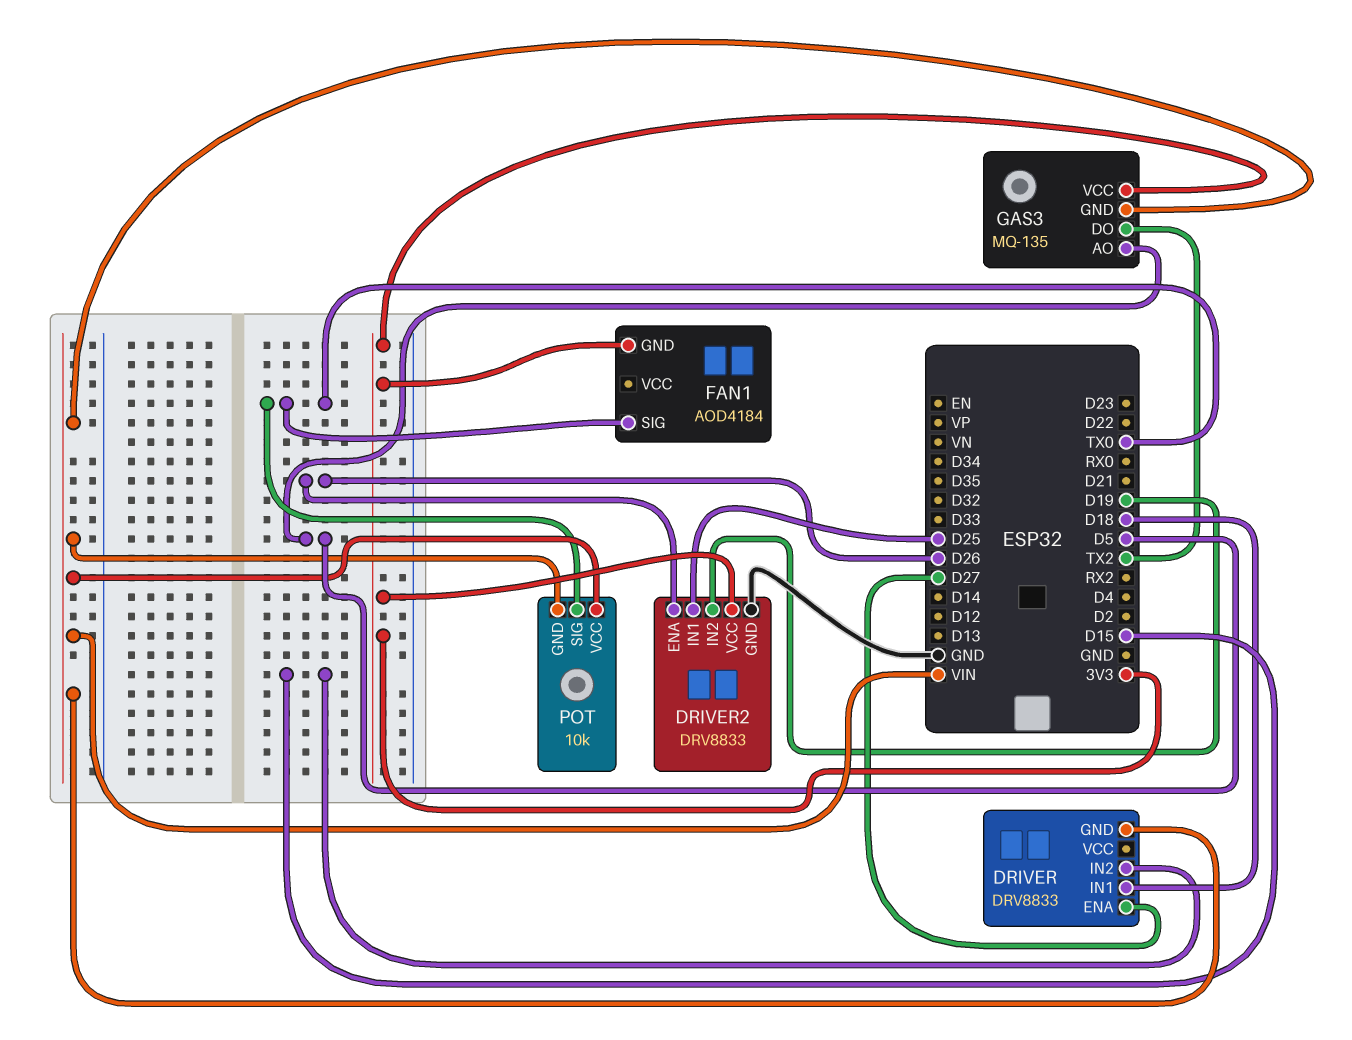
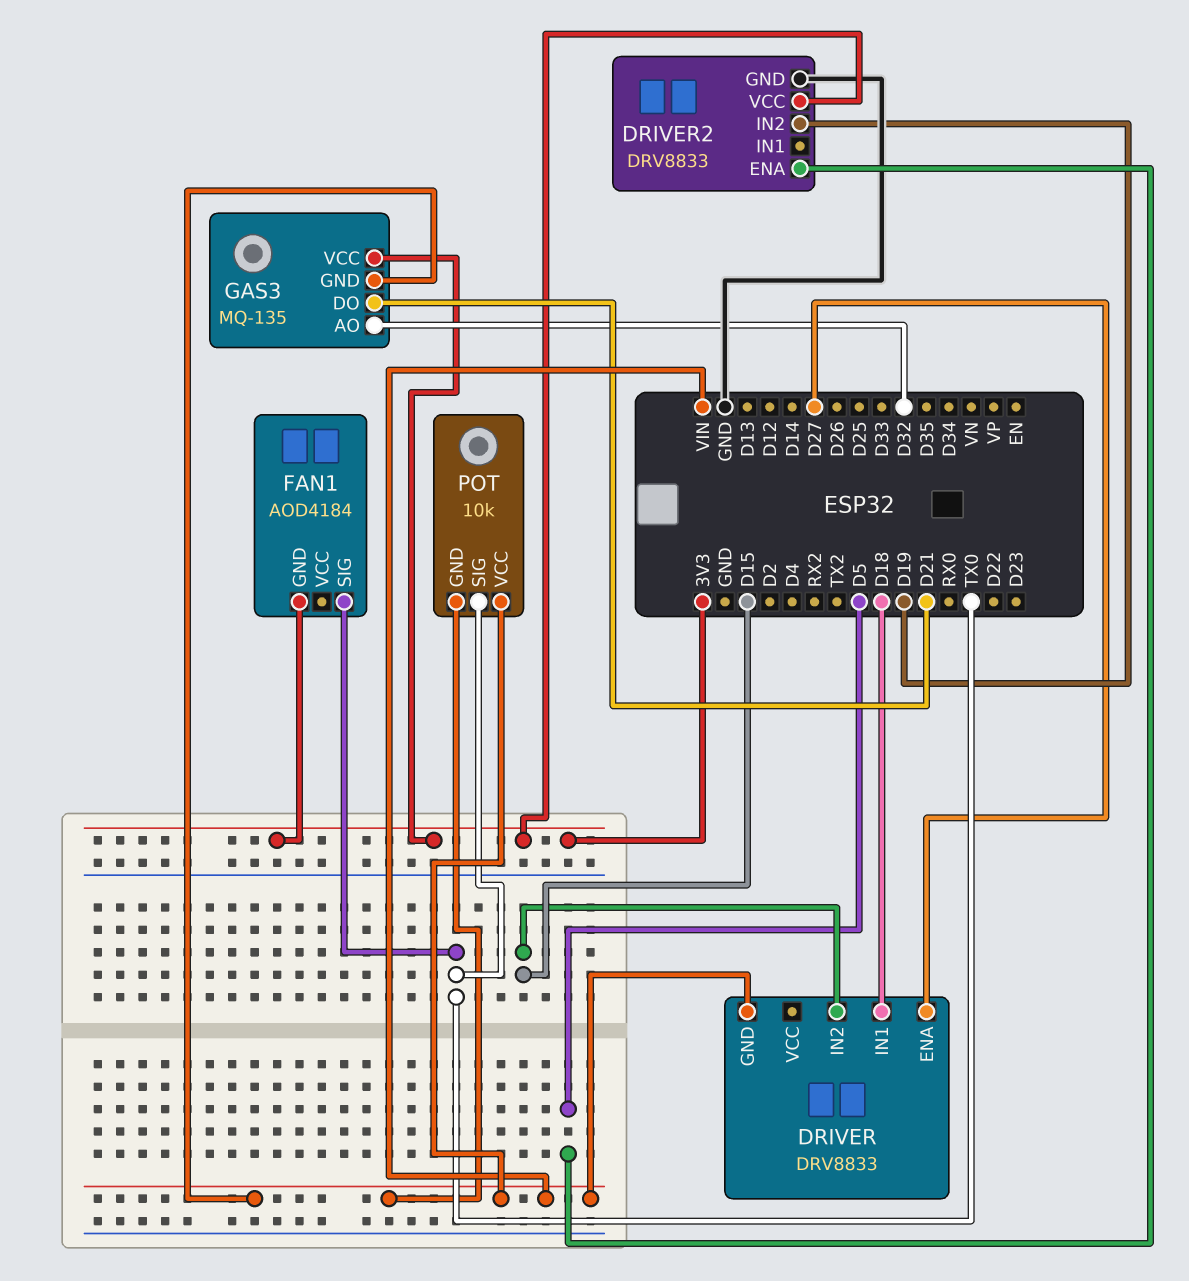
DRIVER2 pin ENA: D26 -> D5
DRIVER2 pin IN1: D25 -> none
GAS3 pin AO: D5 -> D32
GAS3 pin DO: TX2 -> D21

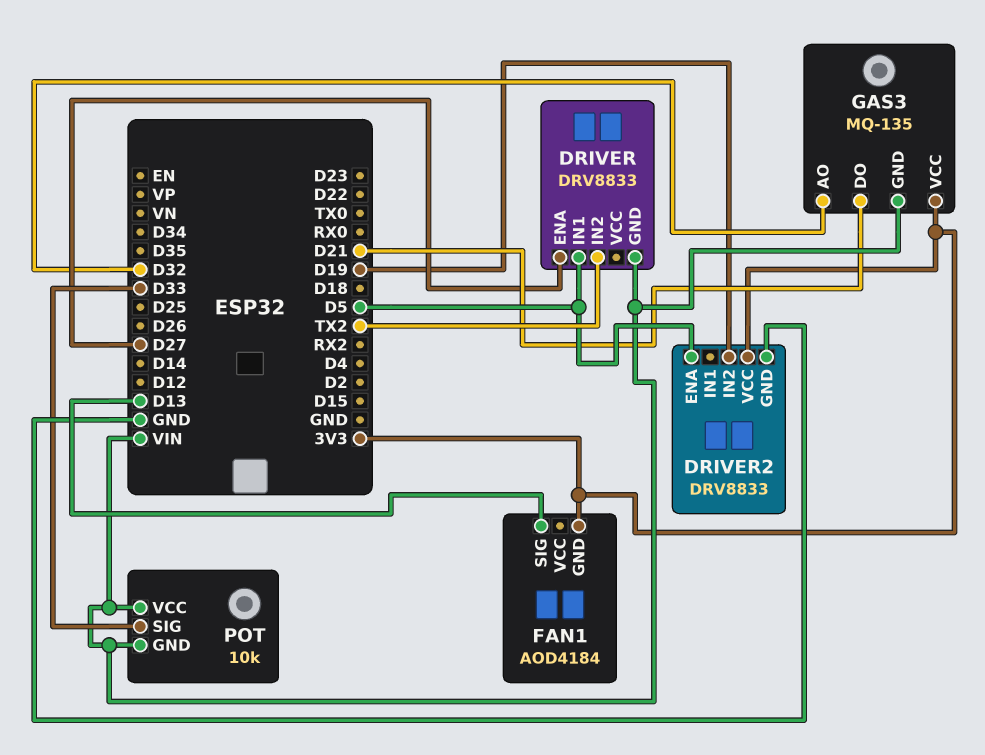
DRIVER pin IN1: D18 -> D5
DRIVER pin IN2: D15 -> TX2
FAN1 pin SIG: TX0 -> D13
POT pin SIG: TX0 -> D33

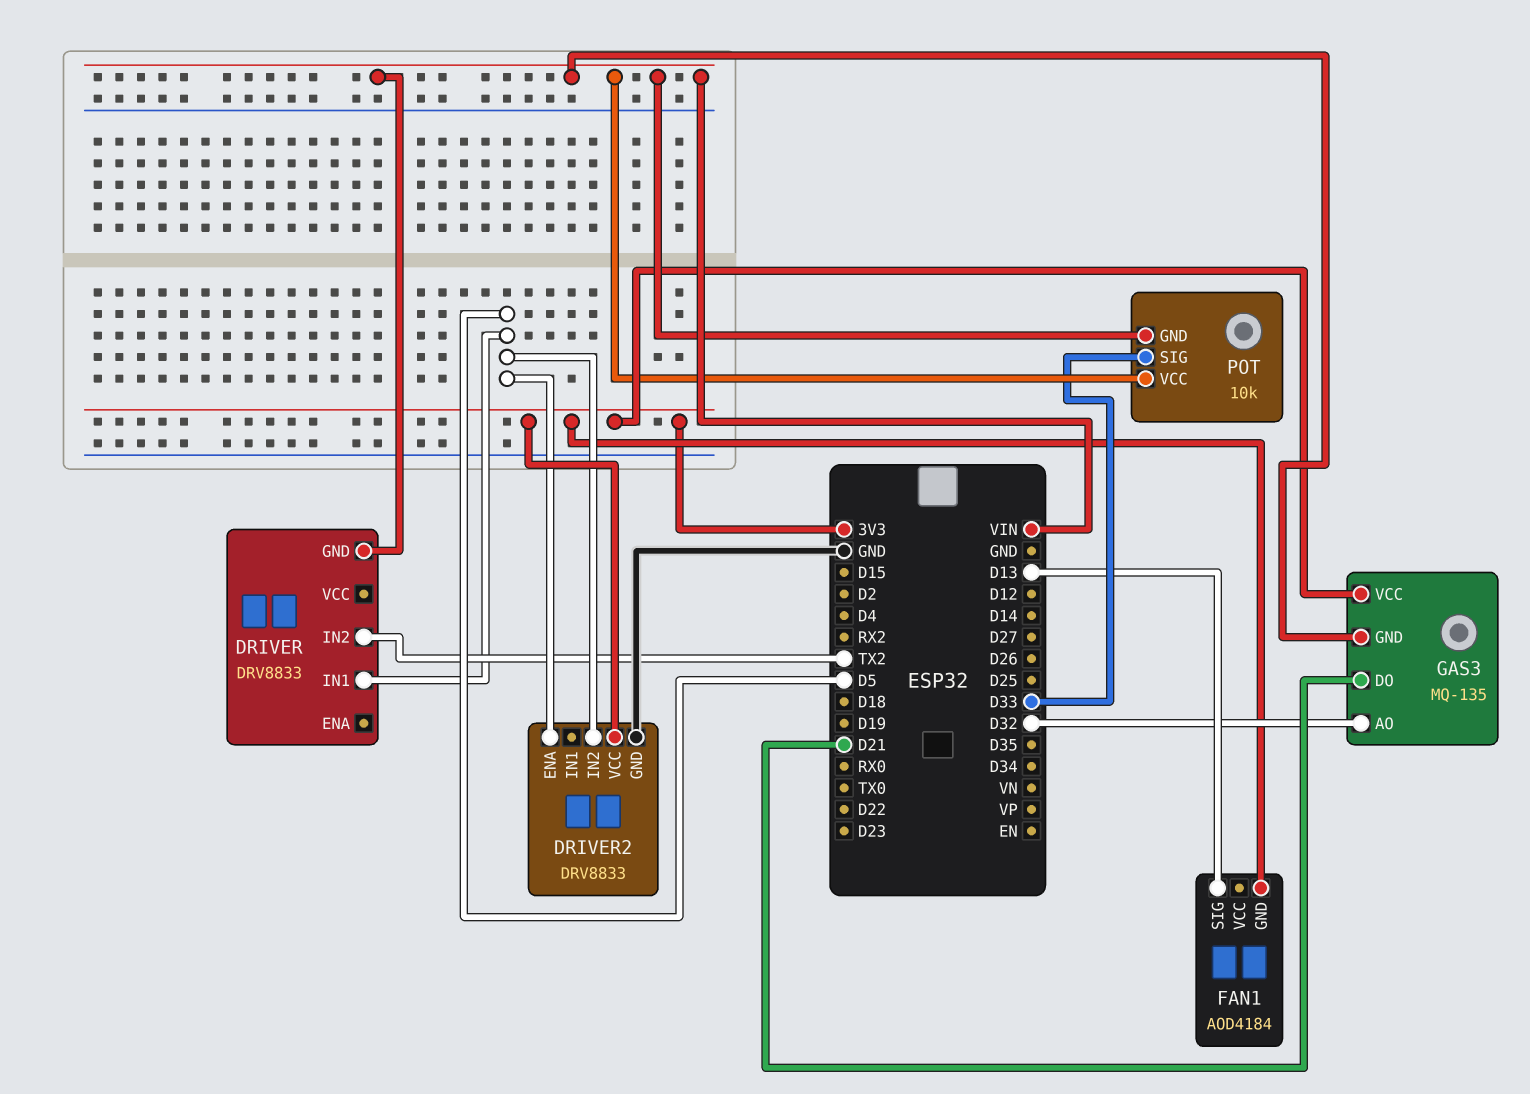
DRIVER pin ENA: D27 -> none
DRIVER2 pin IN2: D19 -> D5

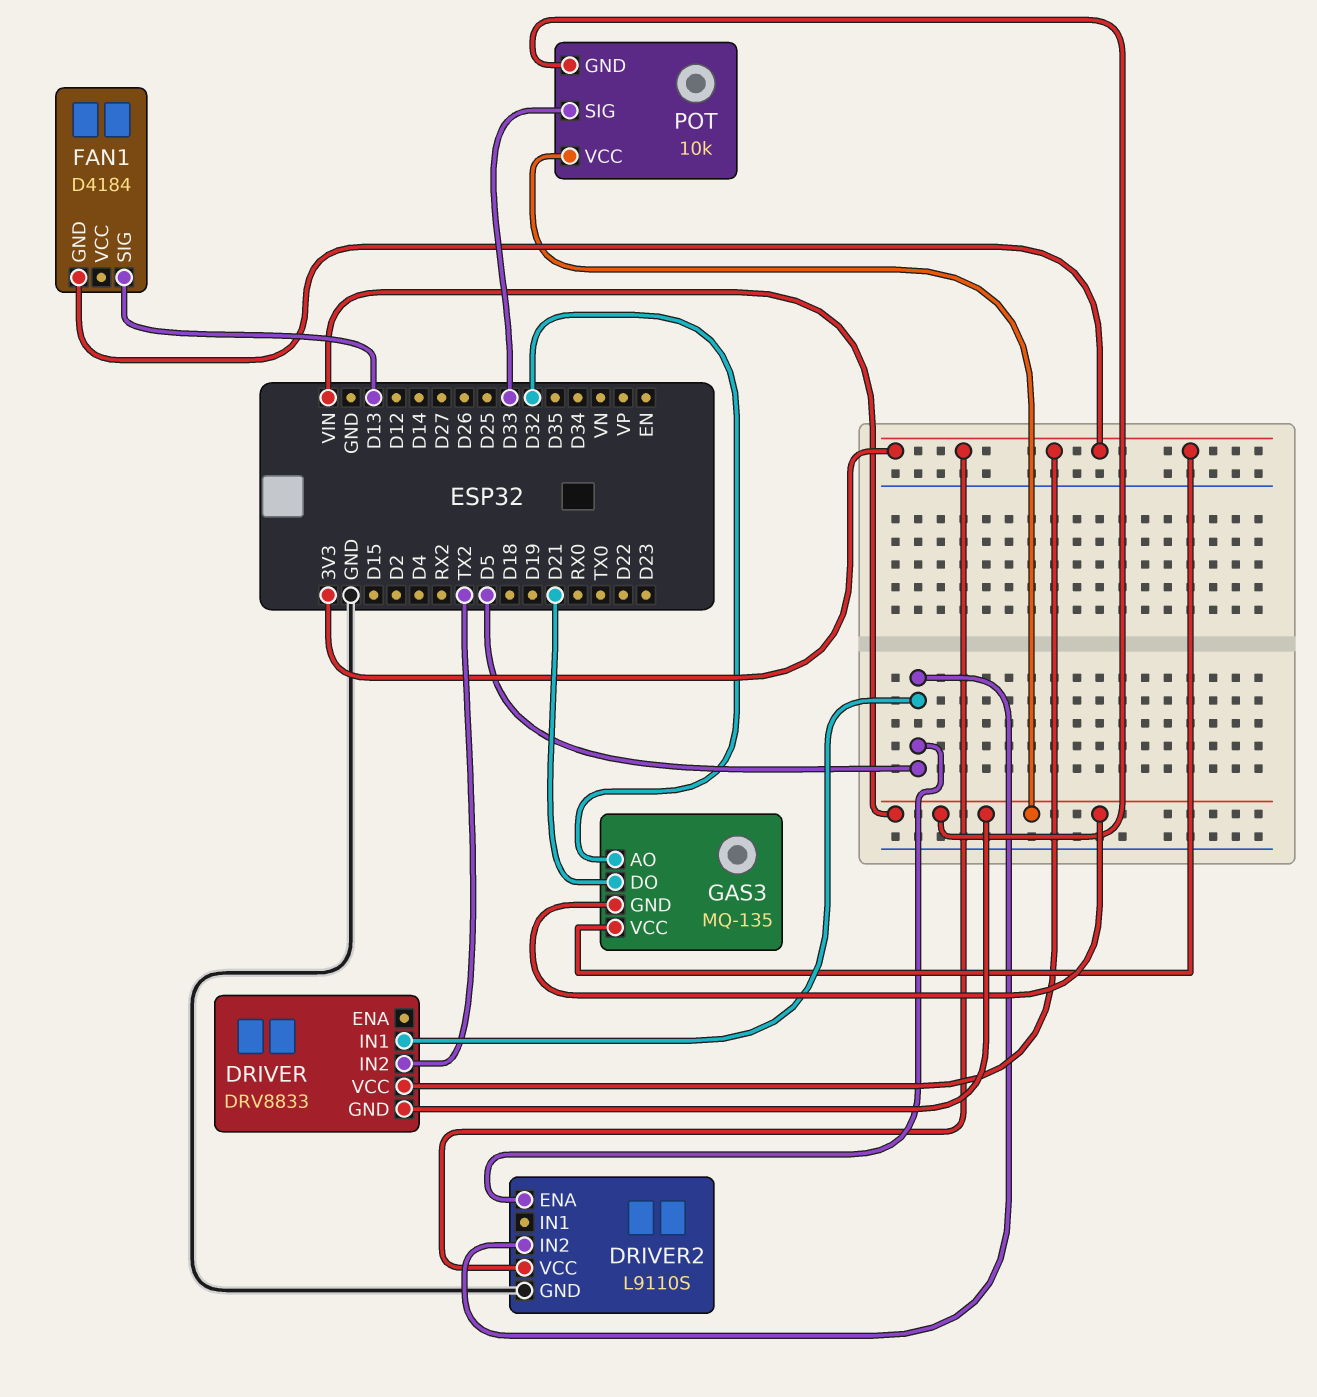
DRIVER pin VCC: none -> 3V3
DRIVER2: DRV8833 -> L9110S
FAN1: AOD4184 -> D4184

